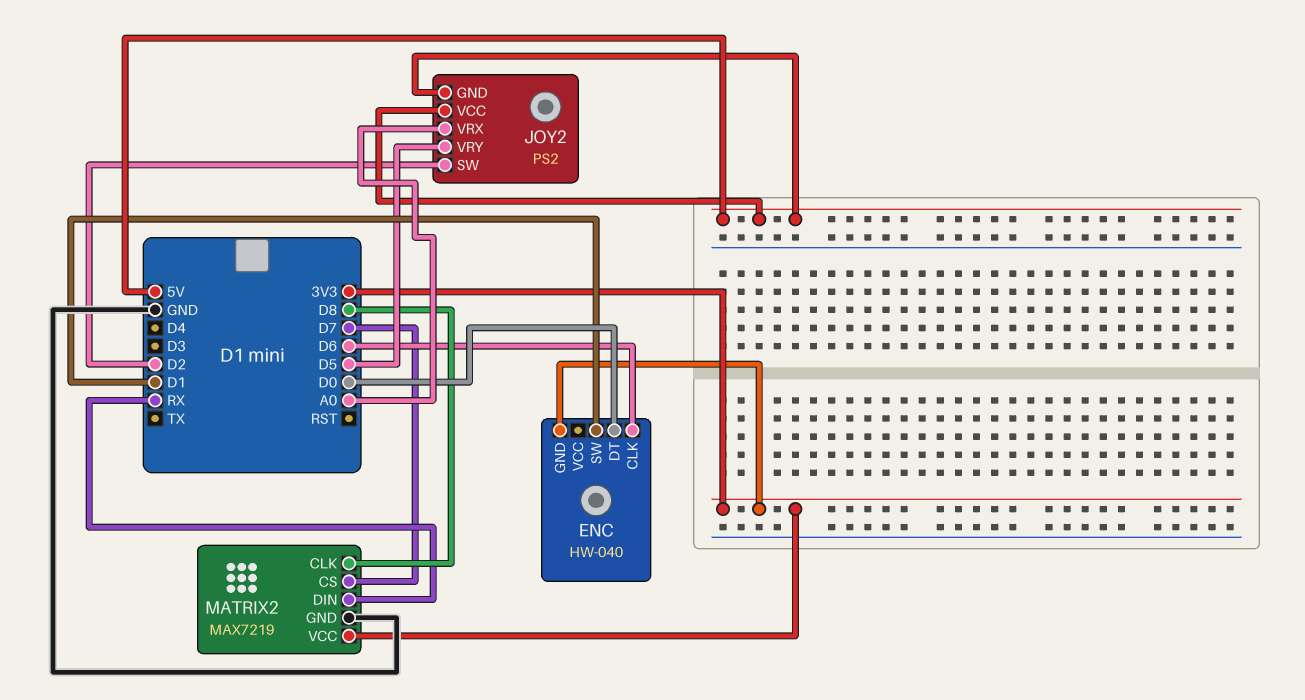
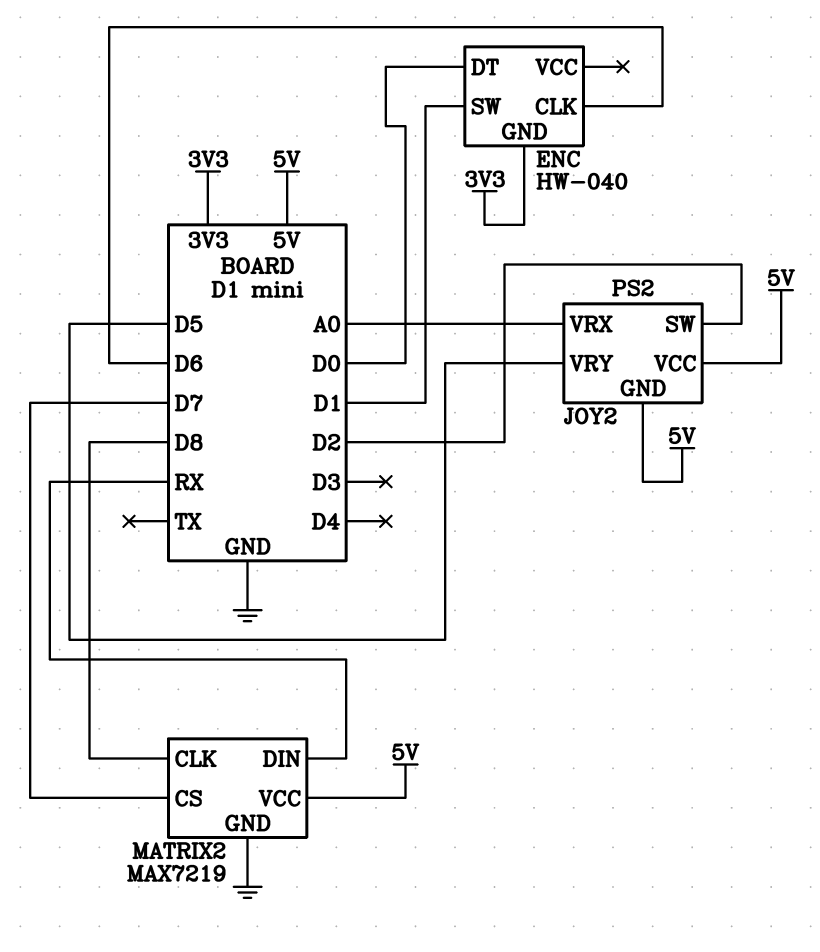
MATRIX2 pin VCC: 3V3 -> 5V

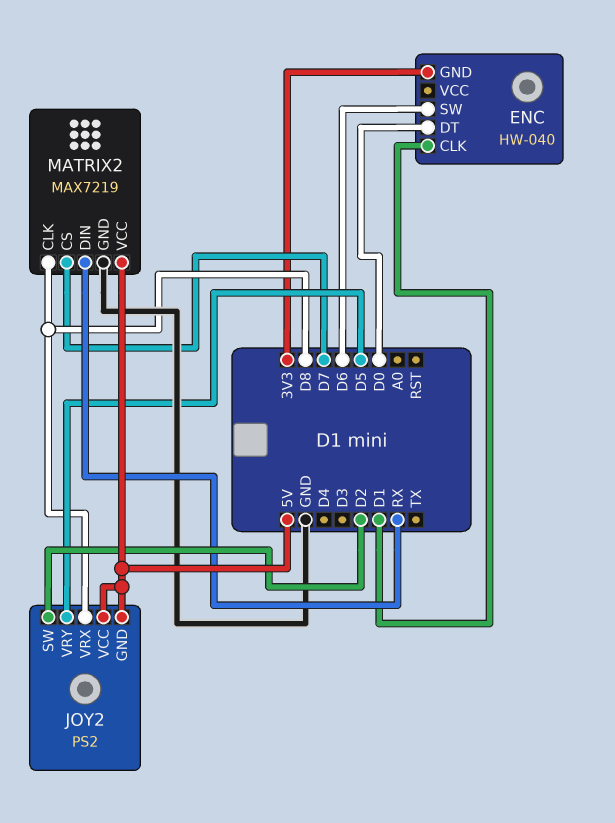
ENC pin CLK: D6 -> D1
ENC pin SW: D1 -> D6
JOY2 pin VRX: A0 -> D8

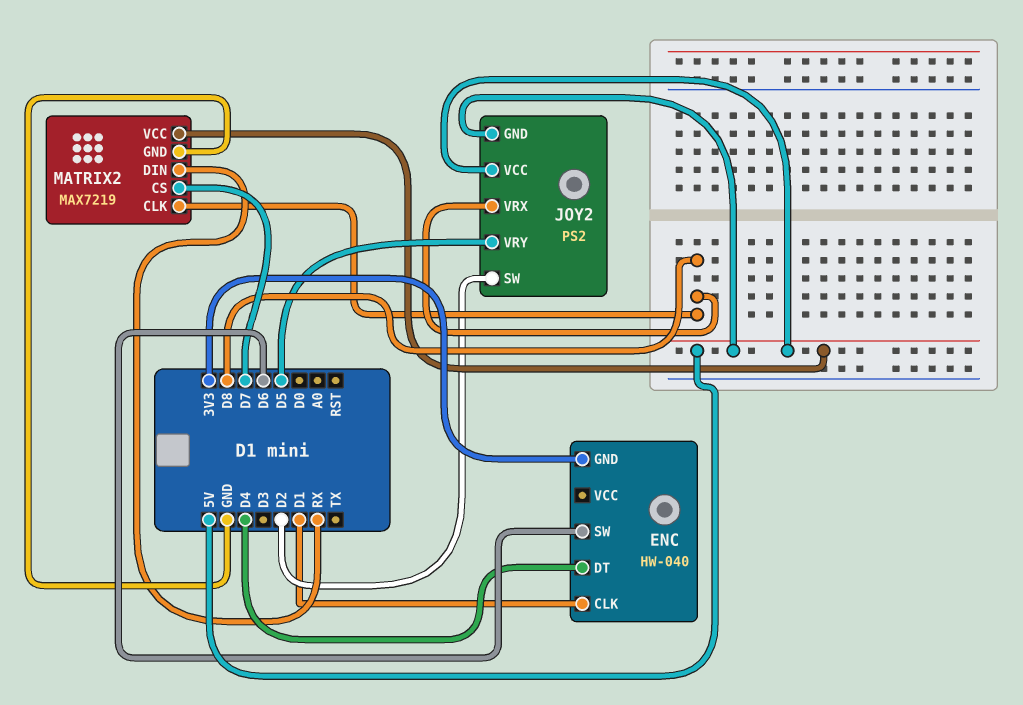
ENC pin DT: D0 -> D4

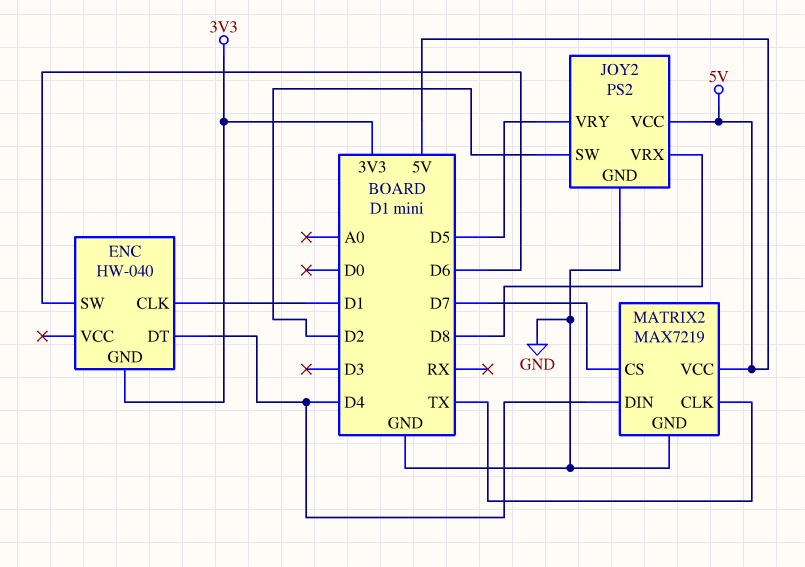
JOY2 pin GND: 5V -> GND
MATRIX2 pin CLK: D8 -> TX
MATRIX2 pin DIN: RX -> D4

